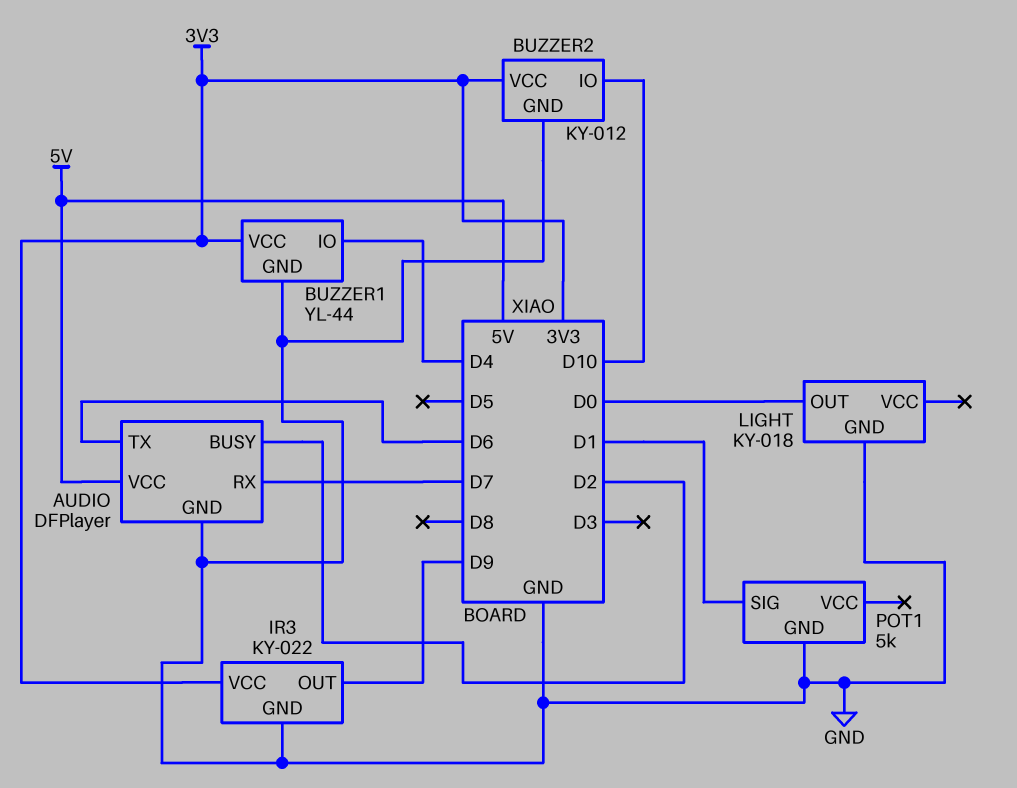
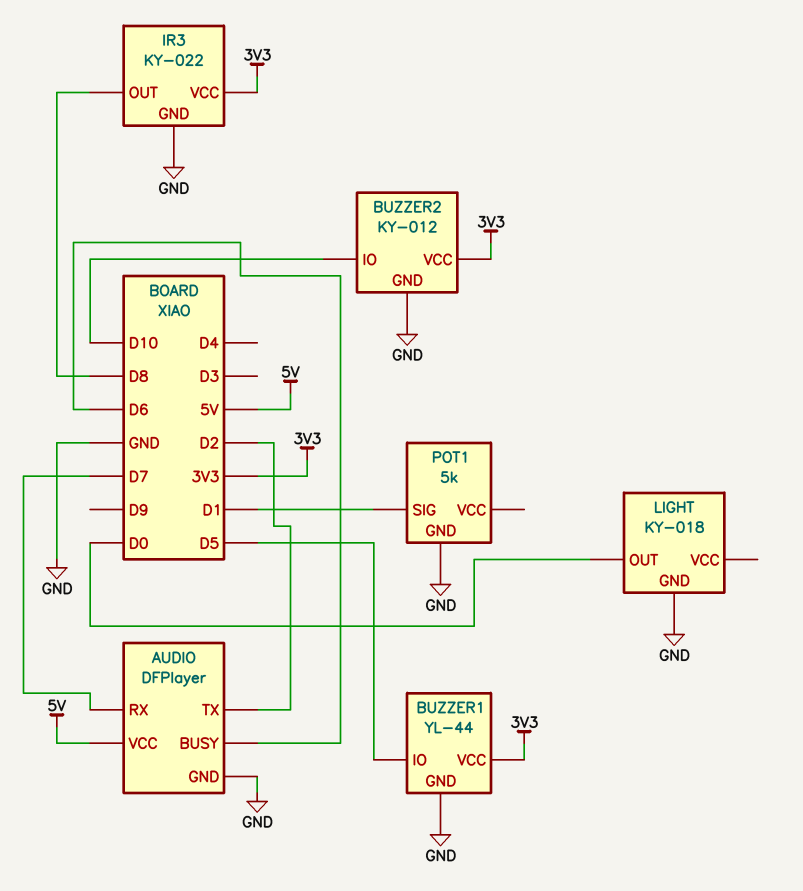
AUDIO pin BUSY: D2 -> D6
AUDIO pin TX: D6 -> D2
BUZZER1 pin IO: D4 -> D5
IR3 pin OUT: D9 -> D8

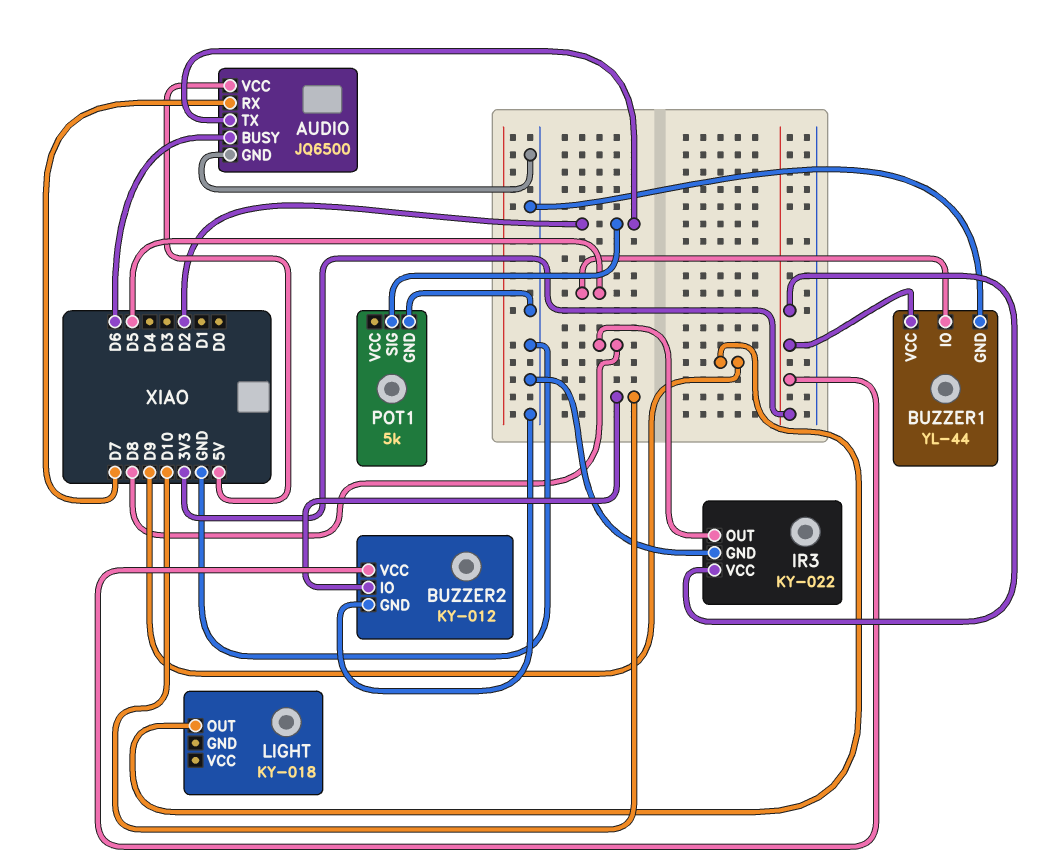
AUDIO: DFPlayer -> JQ6500
LIGHT pin GND: GND -> none
LIGHT pin OUT: D0 -> D9
POT1 pin SIG: D1 -> D2

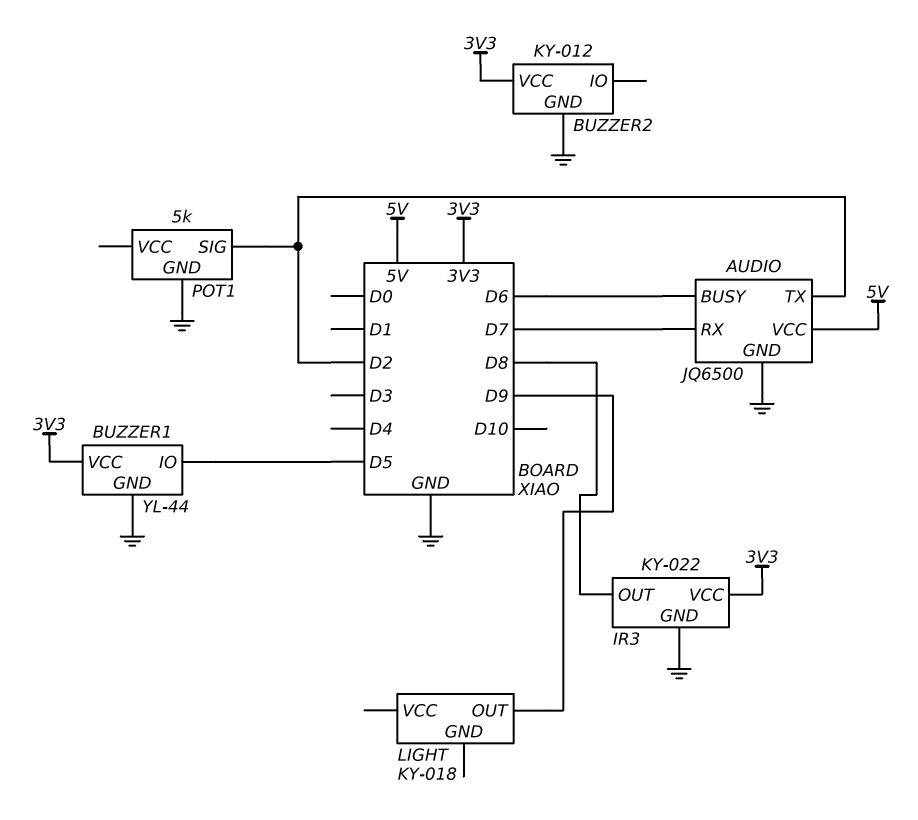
BUZZER2 pin IO: D10 -> none

